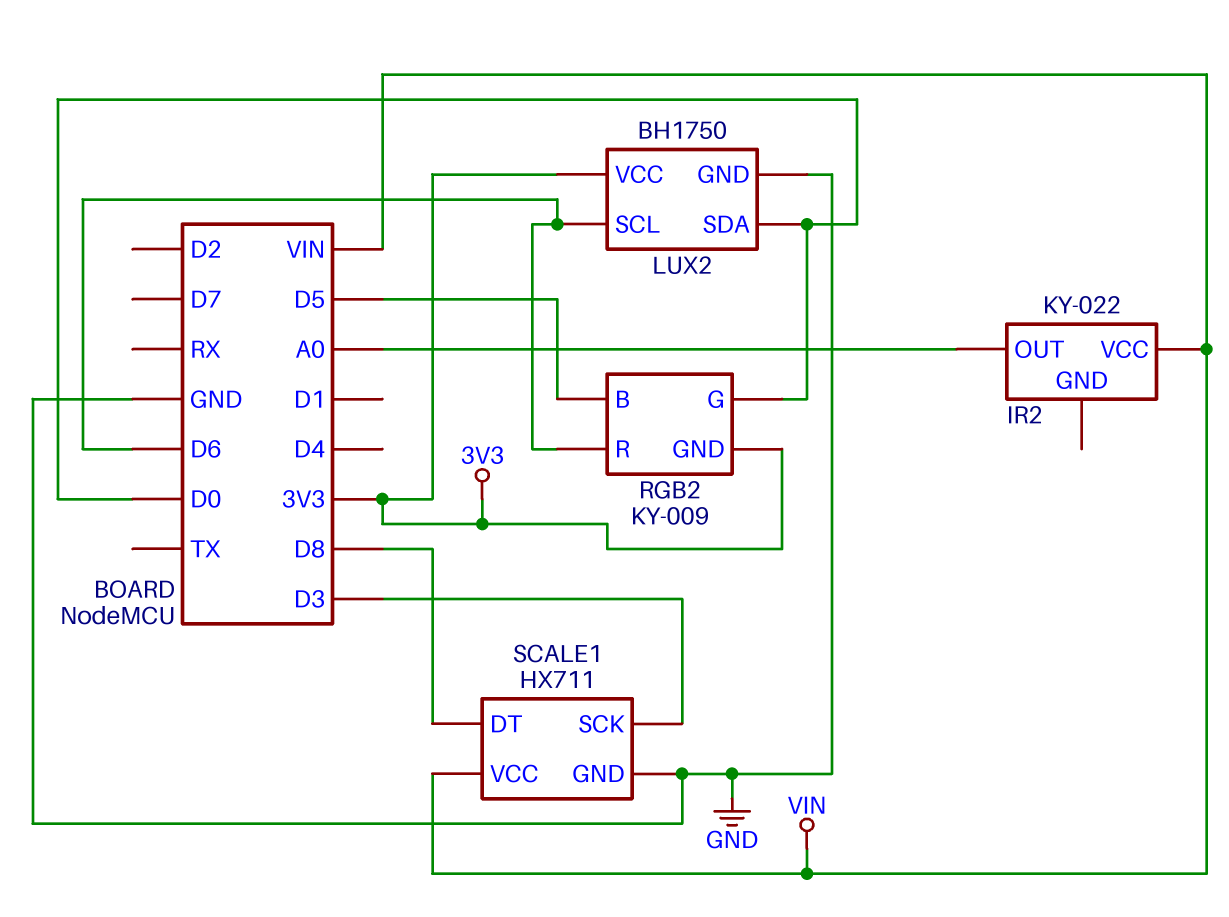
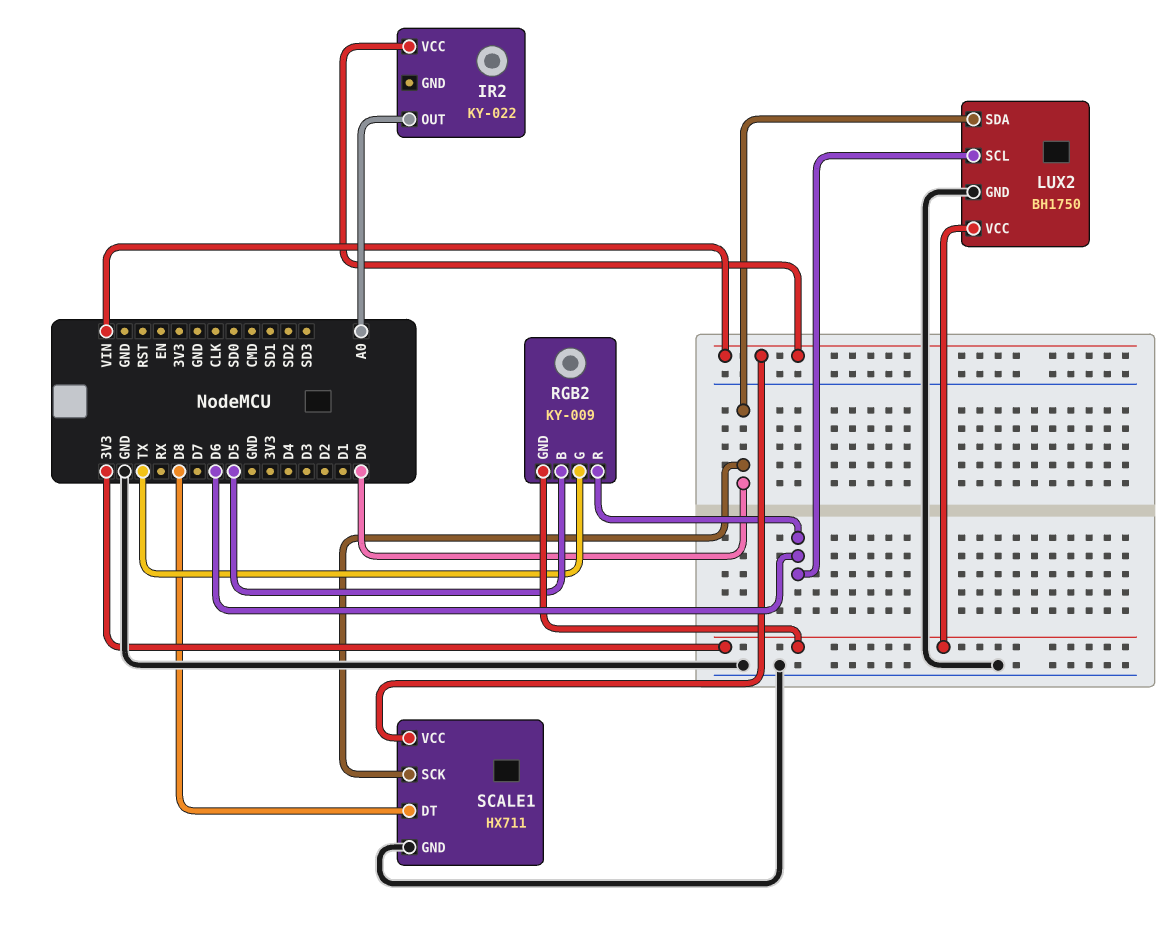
RGB2 pin G: D0 -> TX
SCALE1 pin SCK: D3 -> D0

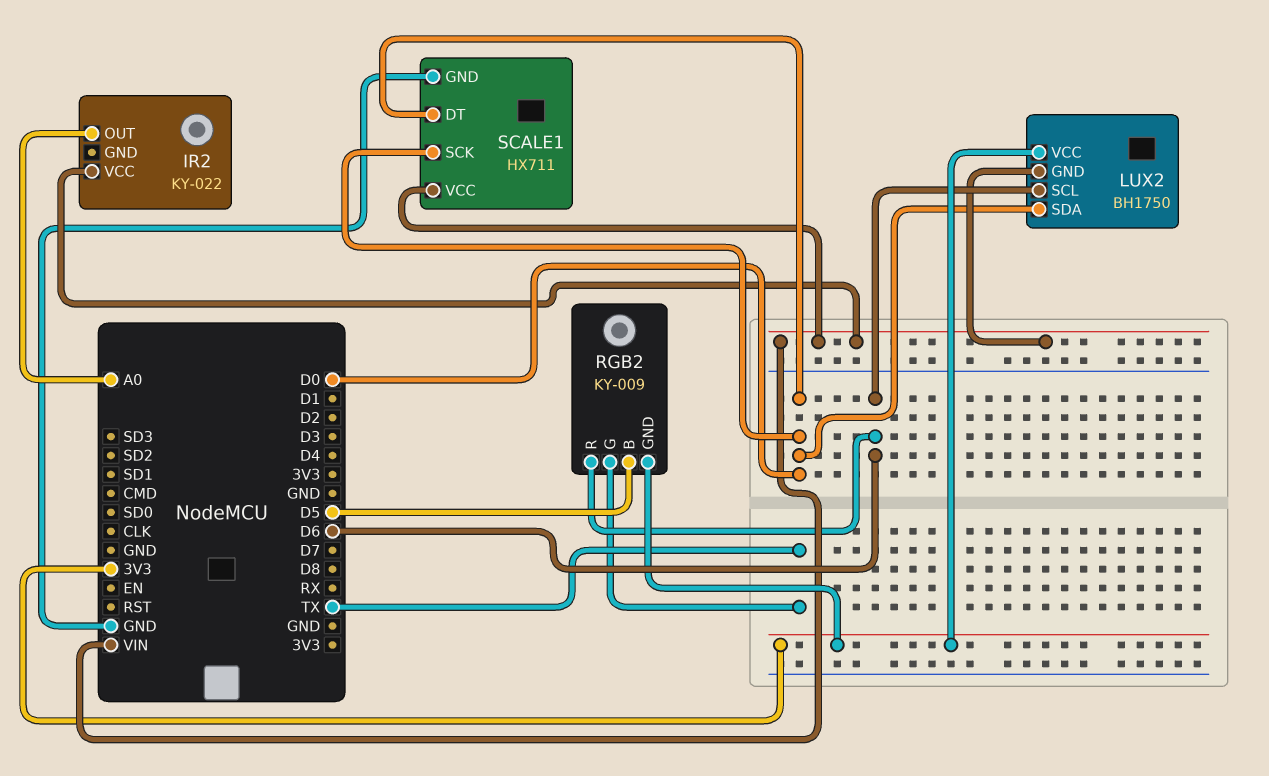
LUX2 pin GND: GND -> VIN
SCALE1 pin DT: D8 -> D0

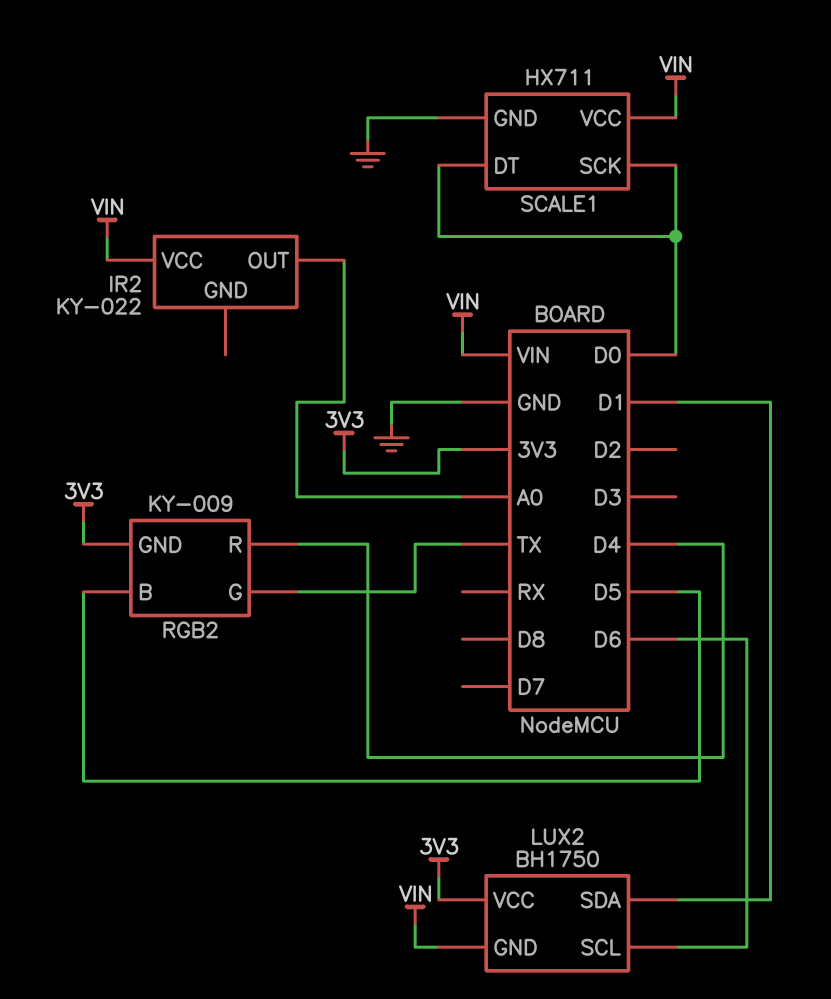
LUX2 pin SDA: D0 -> D1
RGB2 pin R: D6 -> D4

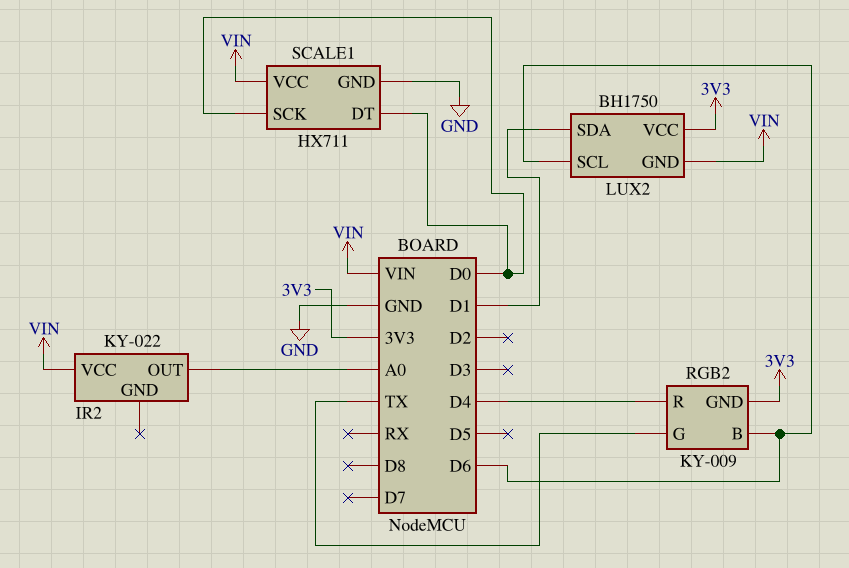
RGB2 pin B: D5 -> D6

